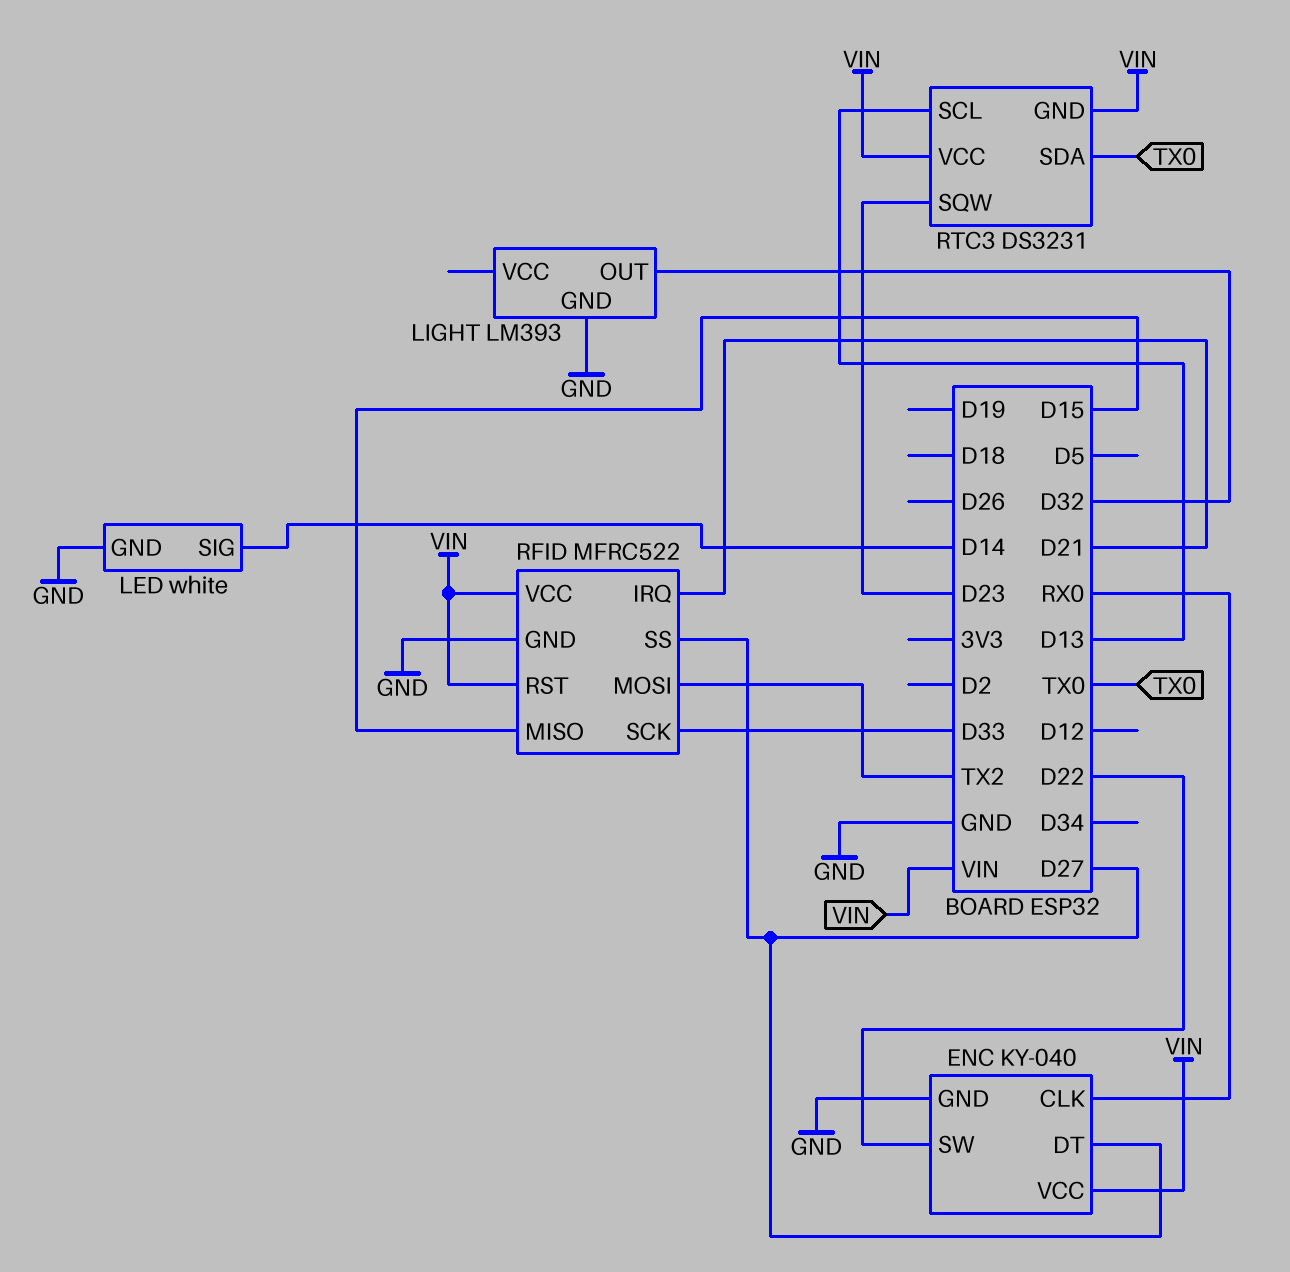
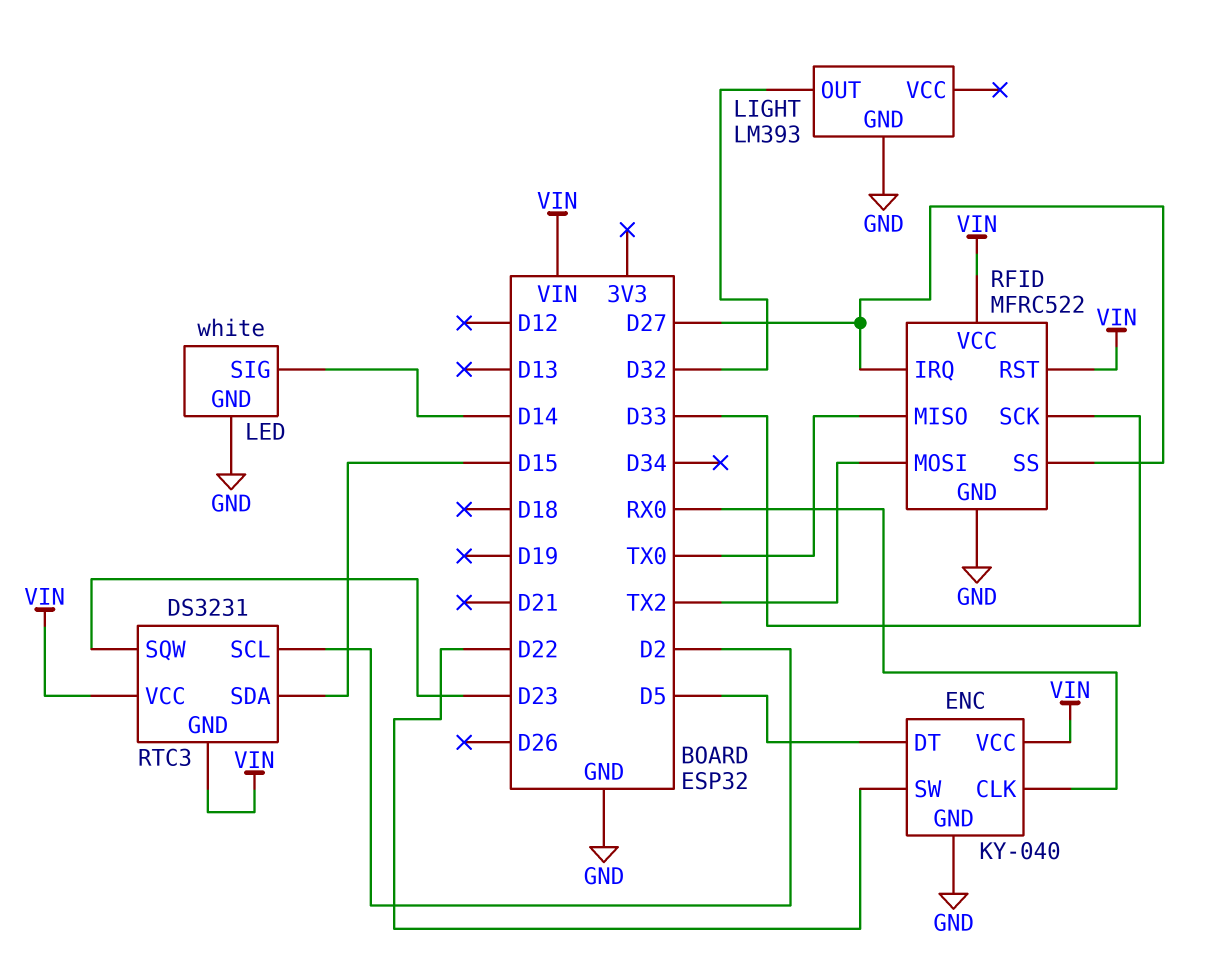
ENC pin DT: D27 -> D5
RFID pin IRQ: D21 -> D27
RFID pin MISO: D15 -> TX0
RTC3 pin SCL: D13 -> D2
RTC3 pin SDA: TX0 -> D15

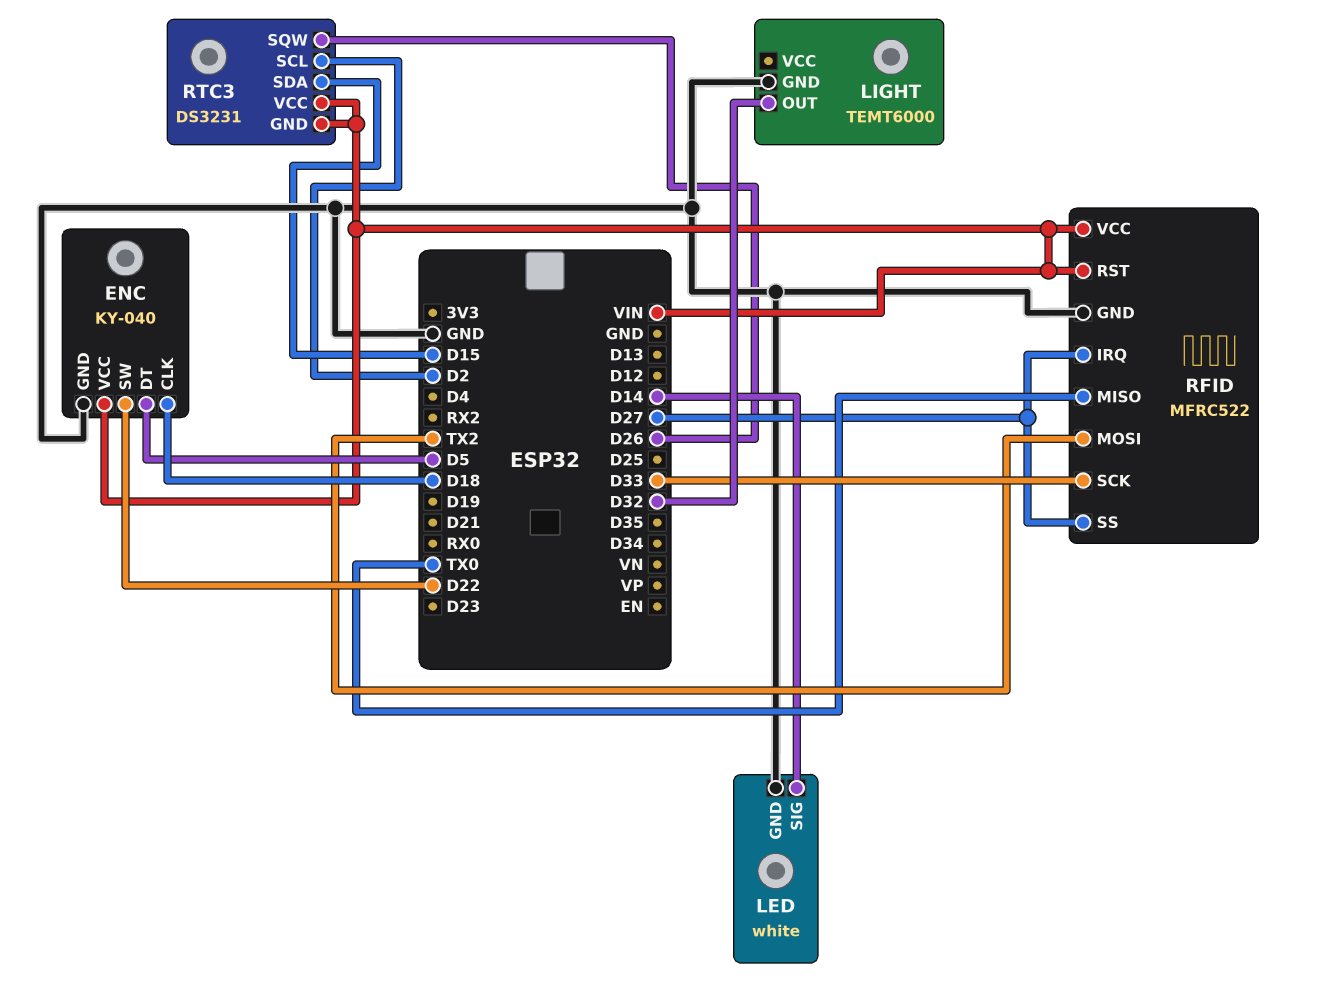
ENC pin CLK: RX0 -> D18
LIGHT: LM393 -> TEMT6000
RTC3 pin SQW: D23 -> D26

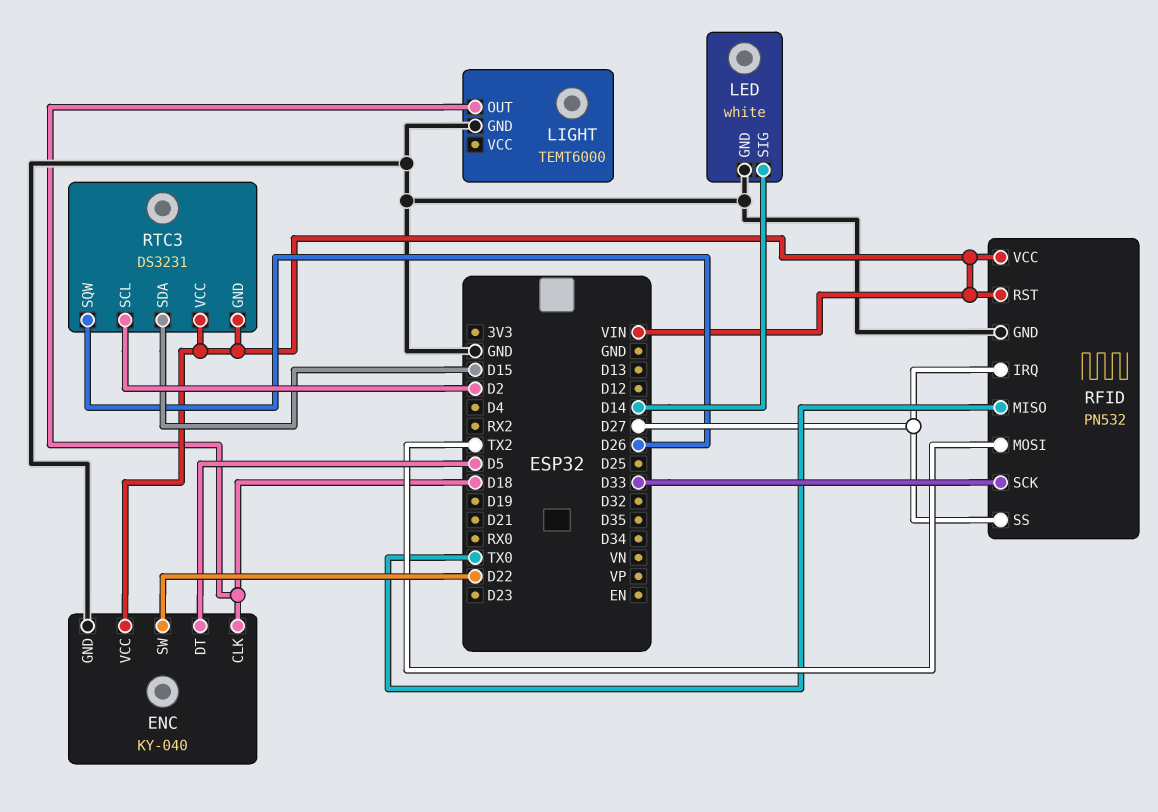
LIGHT pin OUT: D32 -> D18
RFID: MFRC522 -> PN532

